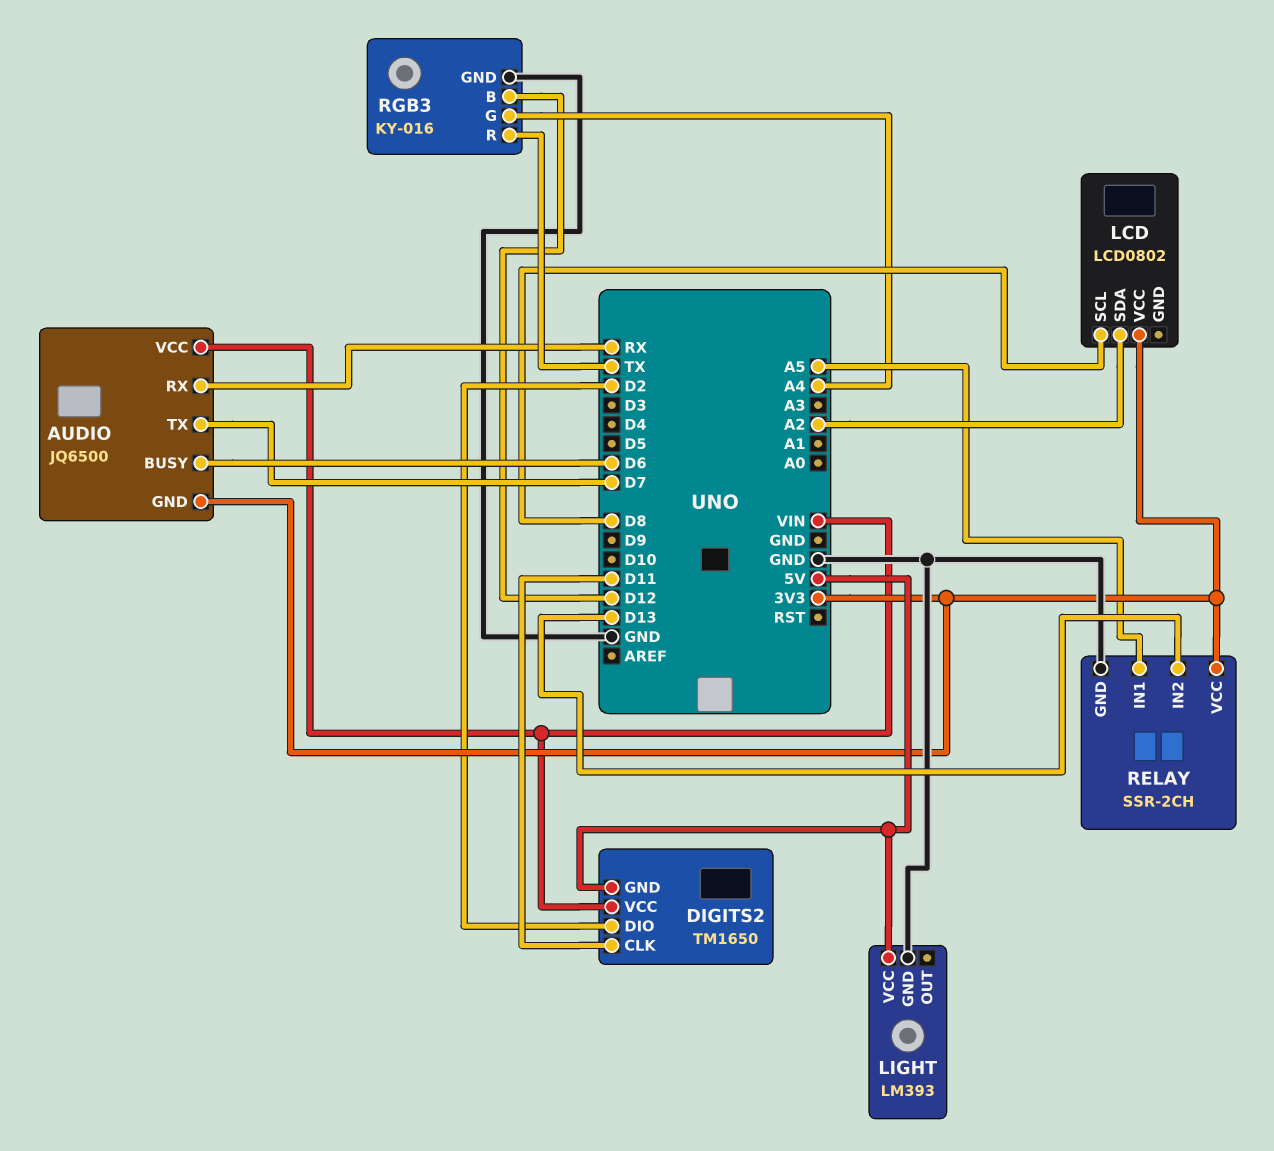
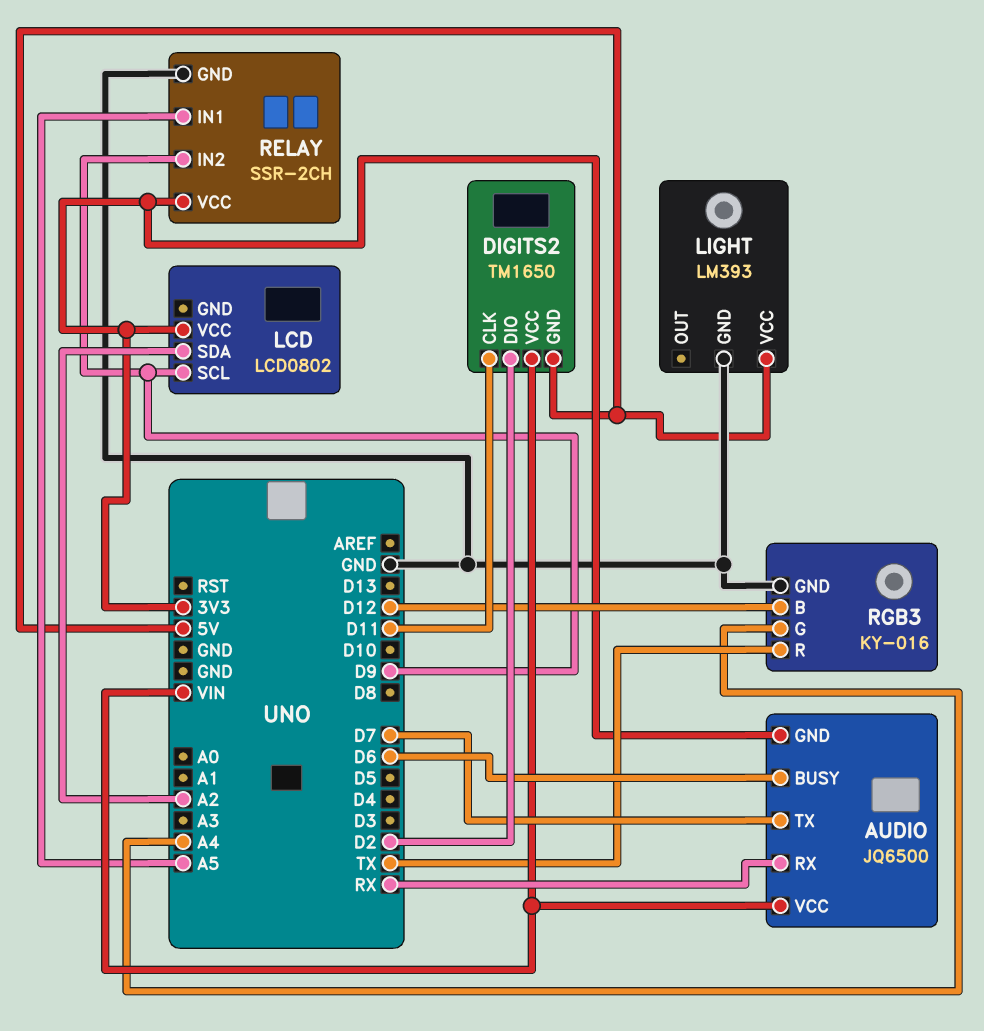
LCD pin SCL: D8 -> D9
RELAY pin IN2: D13 -> D9

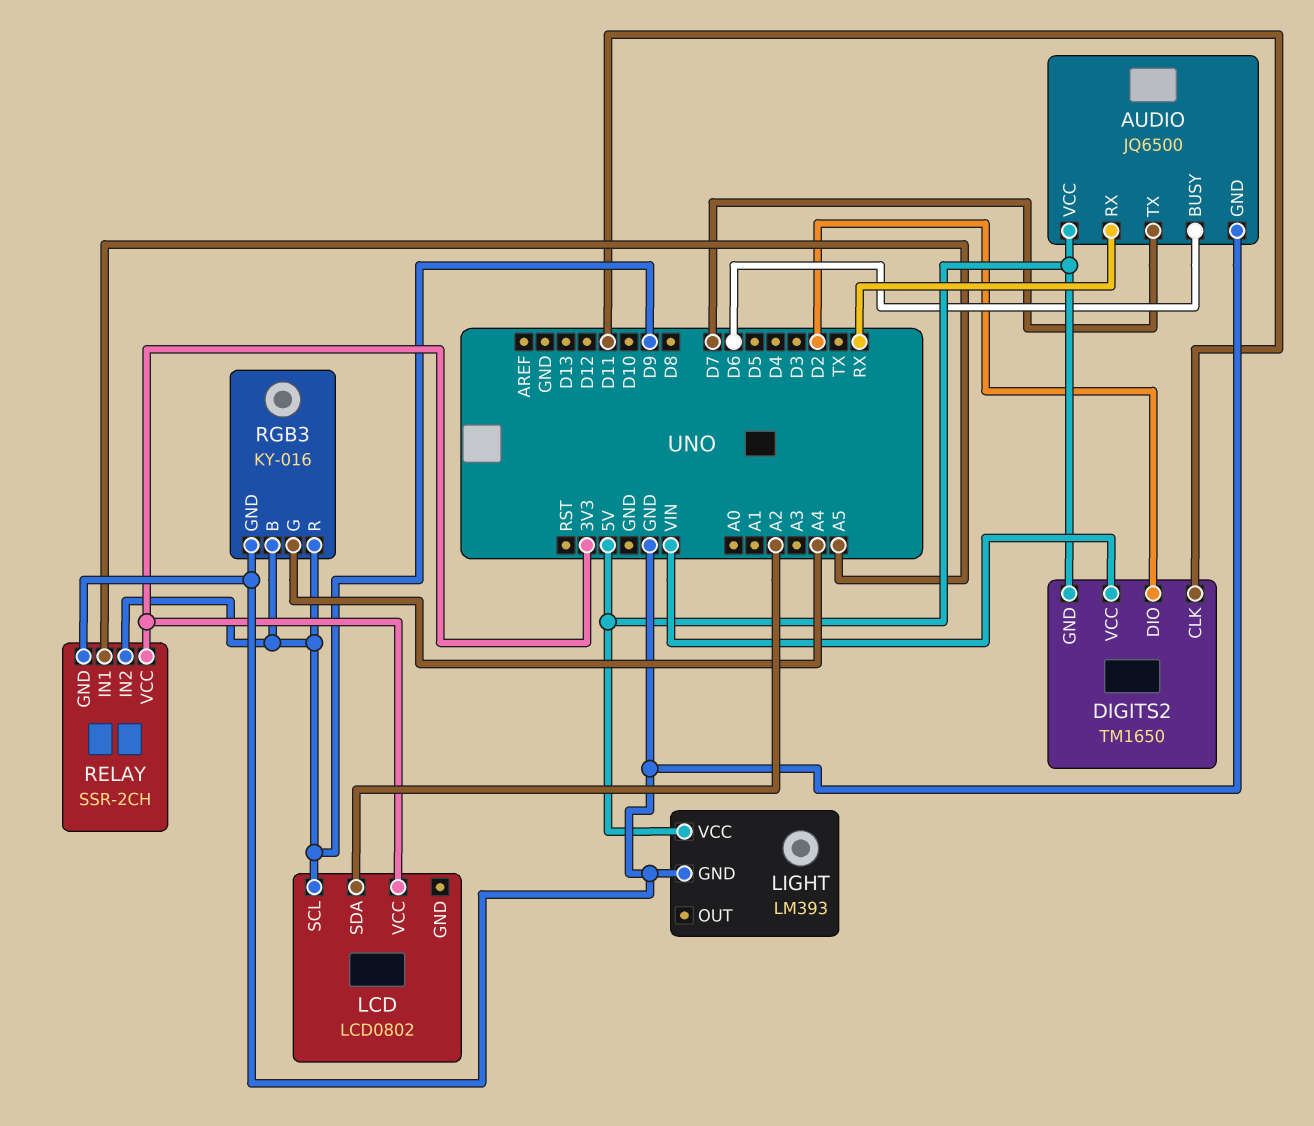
AUDIO pin GND: 3V3 -> GND
AUDIO pin VCC: VIN -> 5V
RGB3 pin B: D12 -> D9
RGB3 pin R: TX -> D9

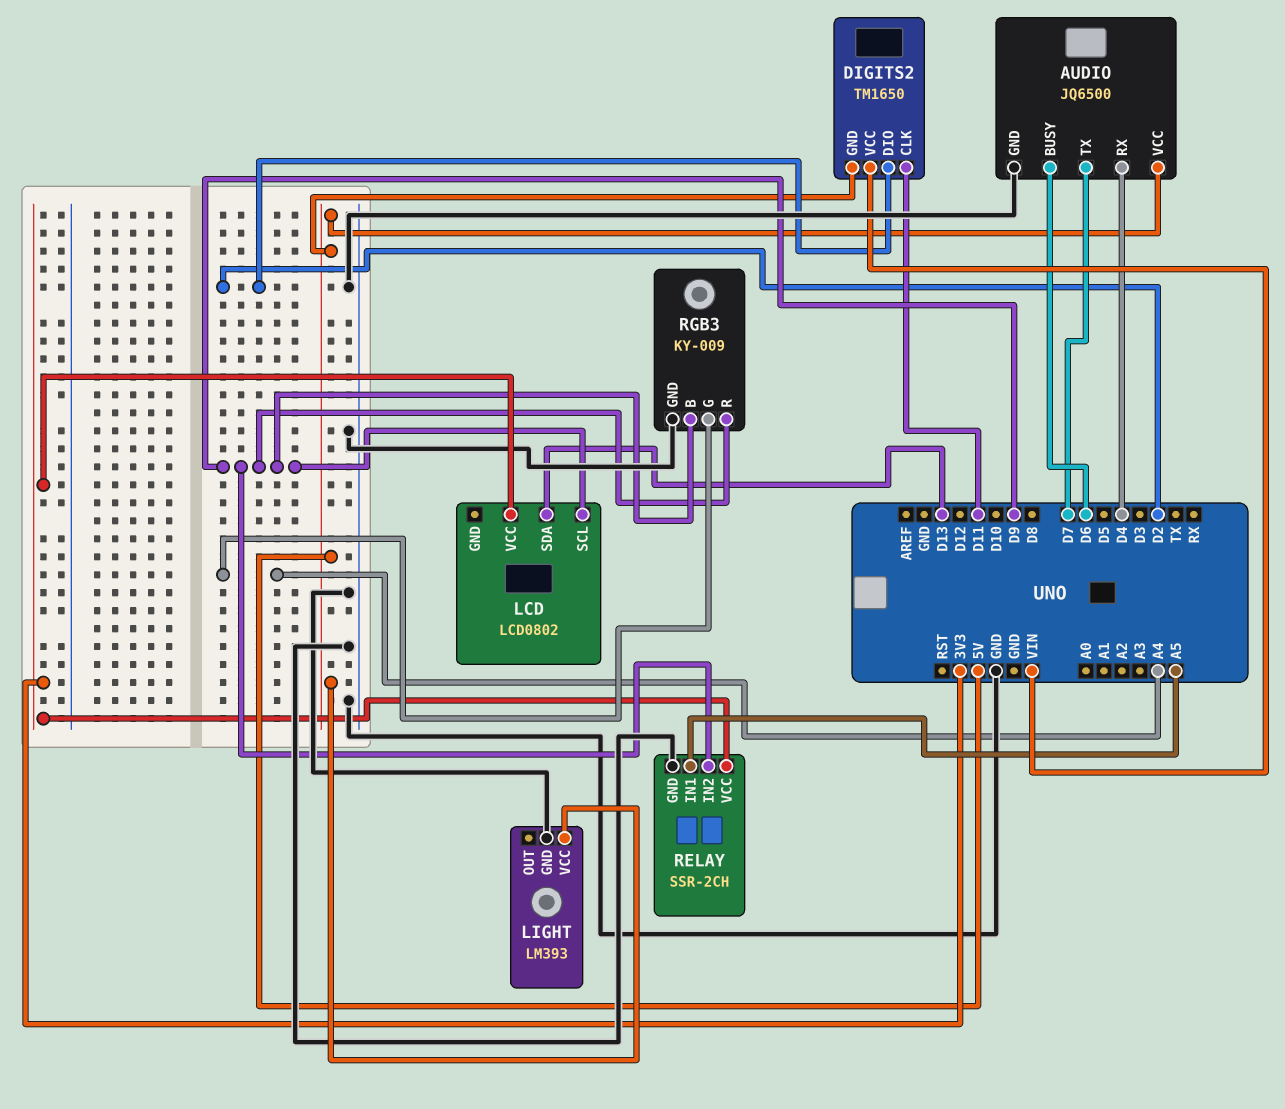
AUDIO pin RX: RX -> D4
LCD pin SDA: A2 -> D13
RGB3: KY-016 -> KY-009

